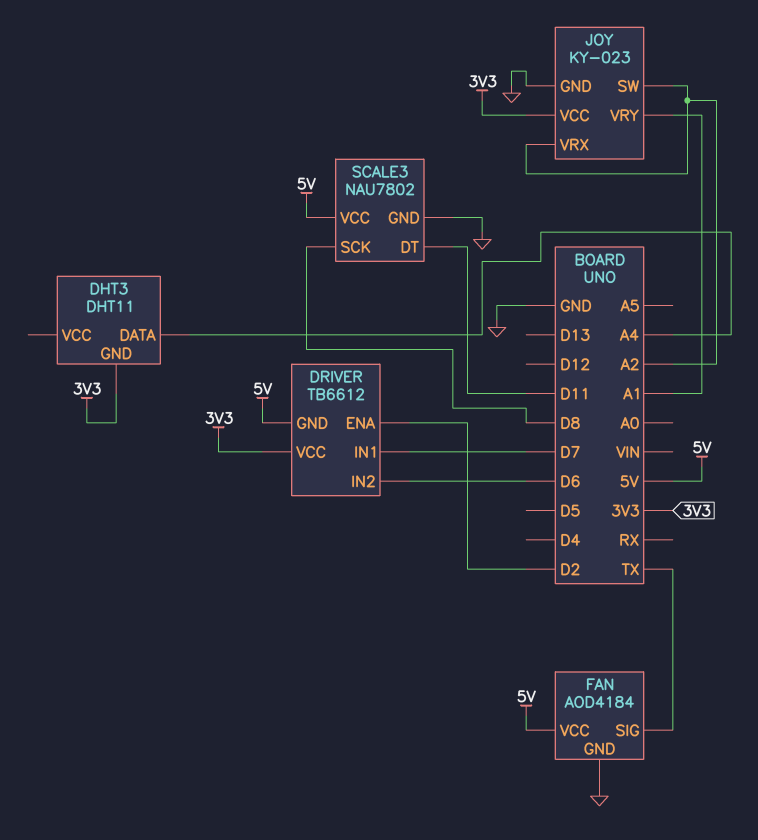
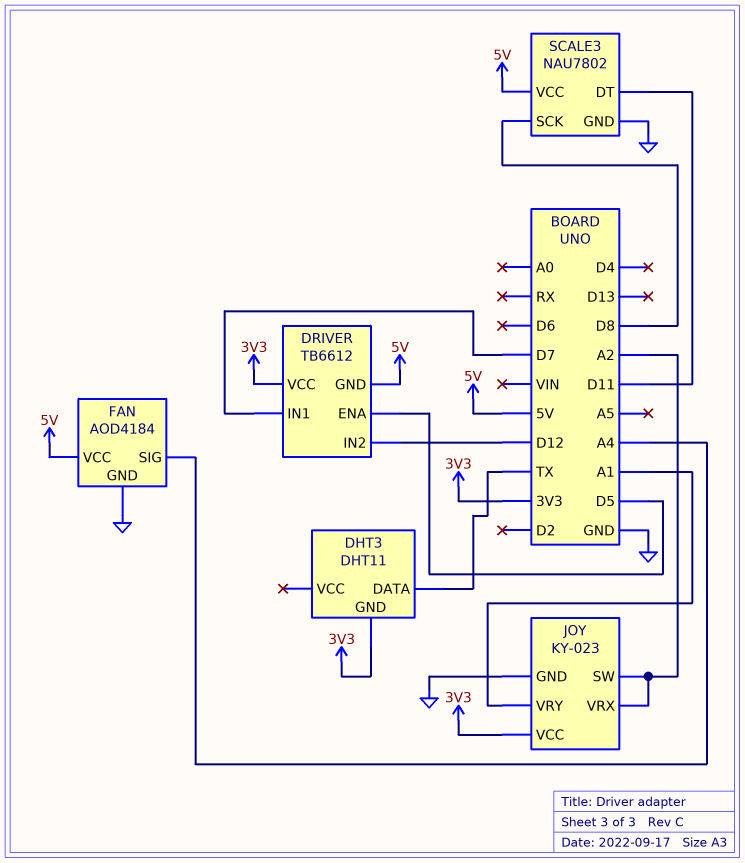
DHT3 pin DATA: A4 -> TX
DRIVER pin ENA: D2 -> D5
DRIVER pin IN2: D6 -> D12
FAN pin SIG: TX -> A4

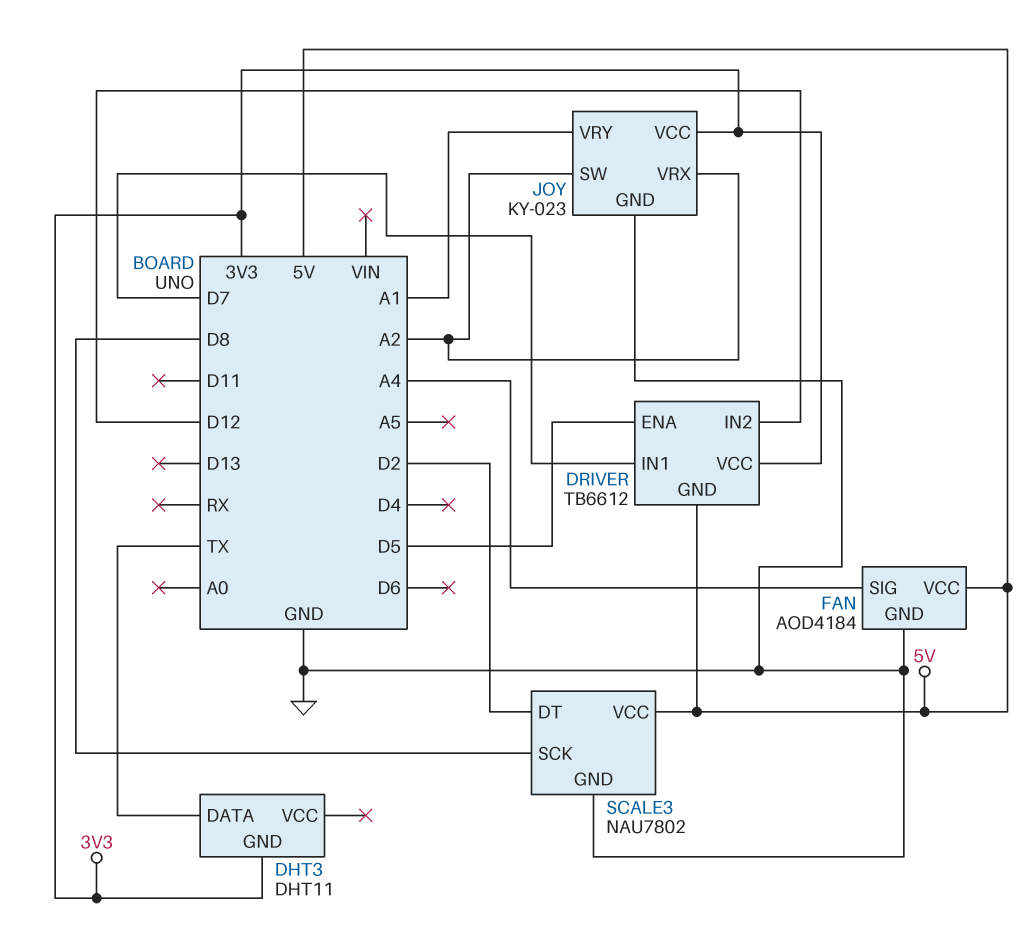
SCALE3 pin DT: D11 -> D2

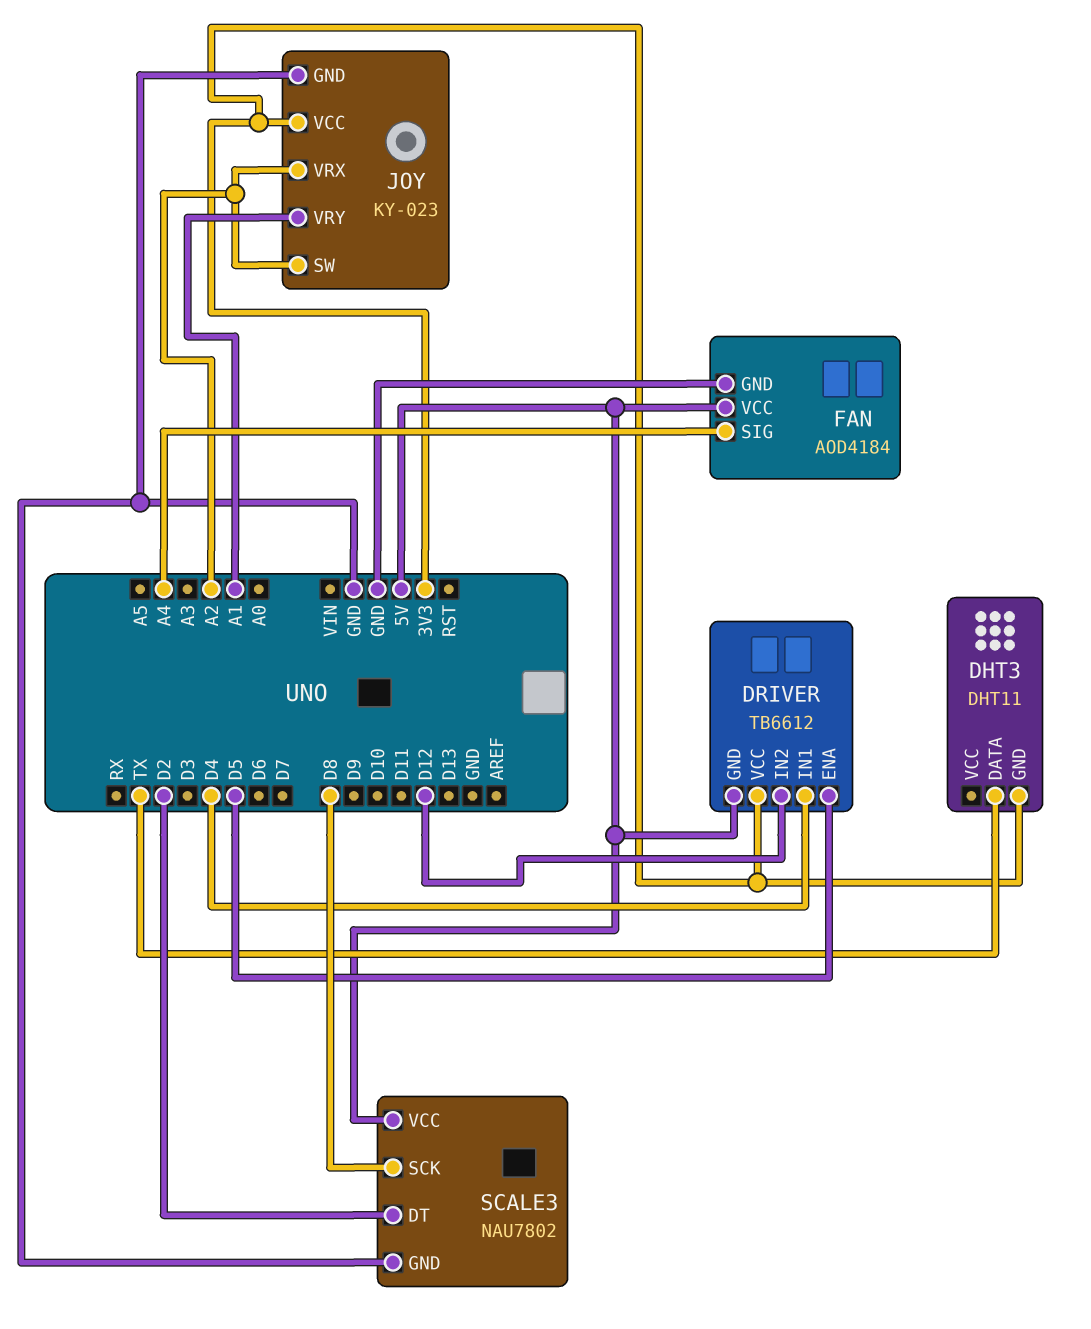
DRIVER pin IN1: D7 -> D4

